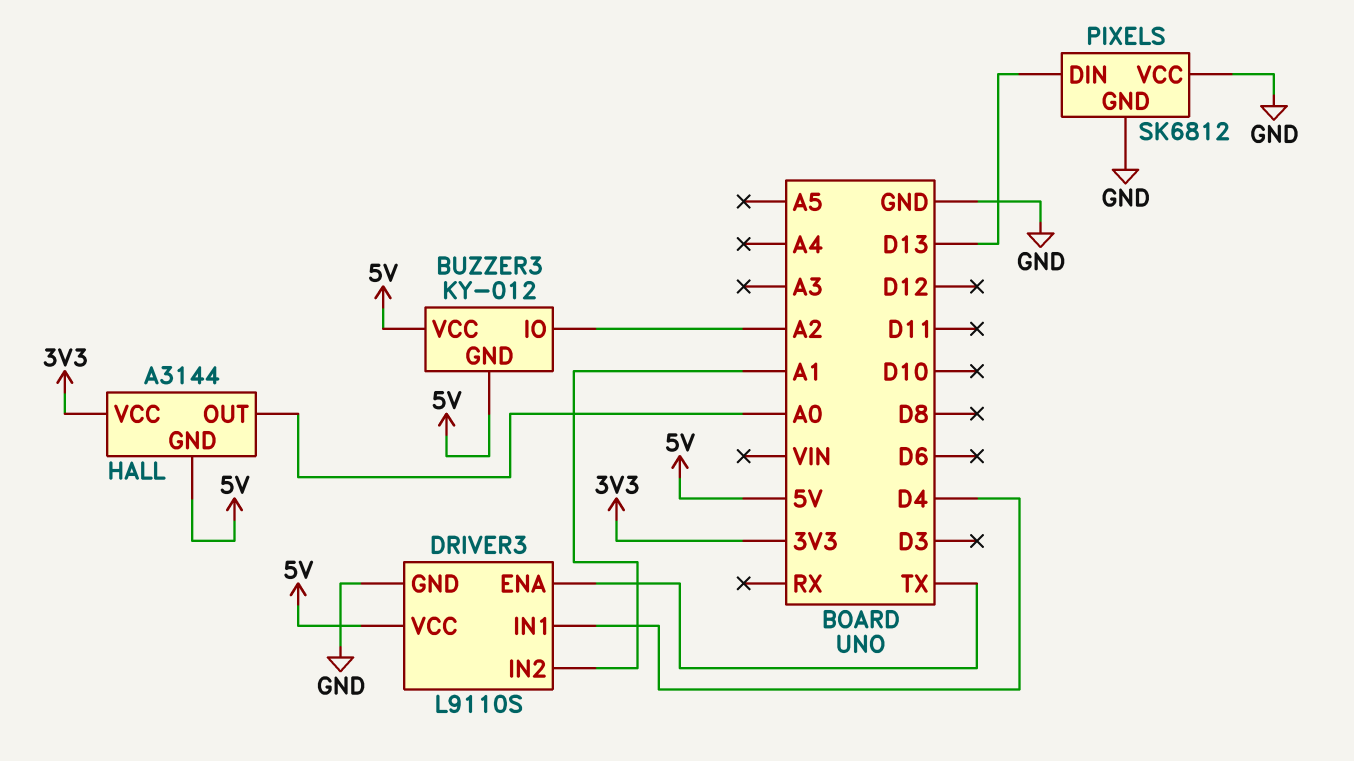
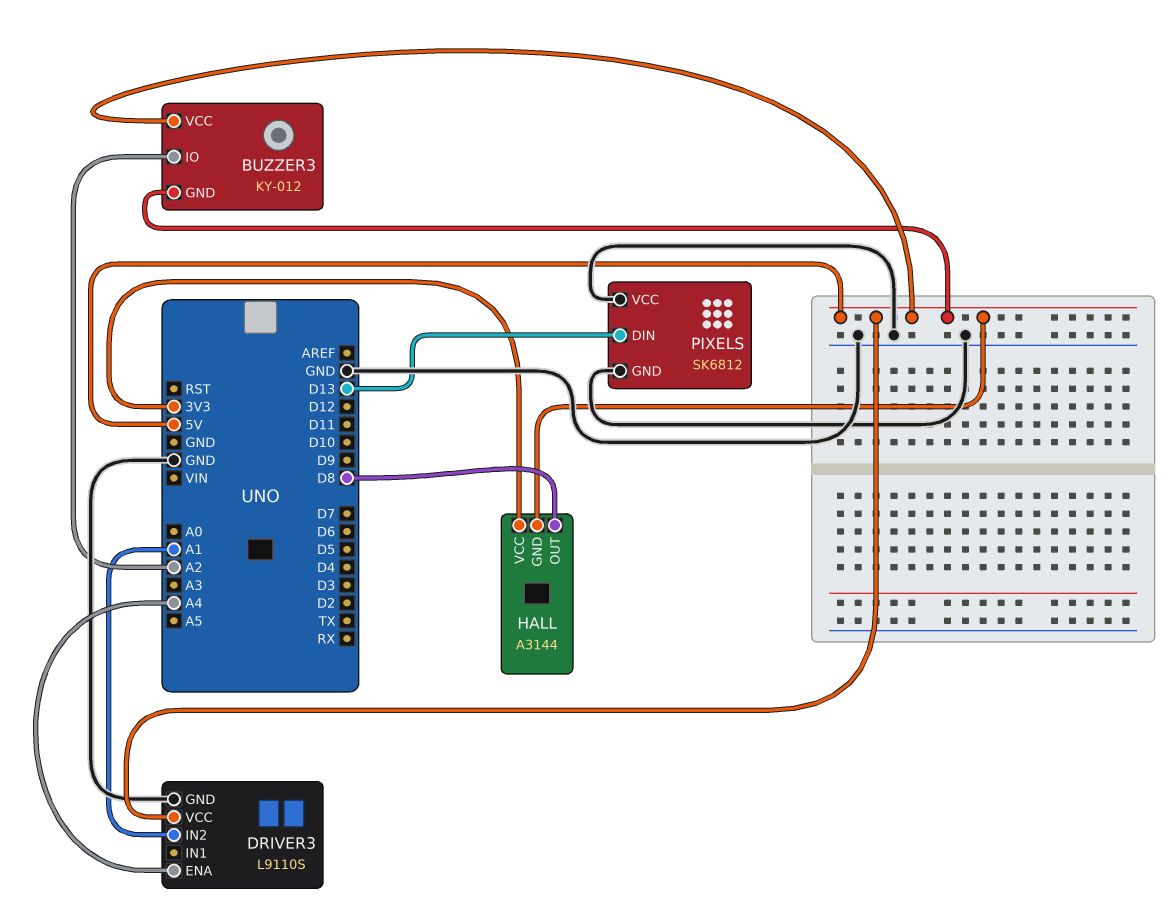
DRIVER3 pin ENA: TX -> A4
DRIVER3 pin IN1: D4 -> none
HALL pin OUT: A0 -> D8

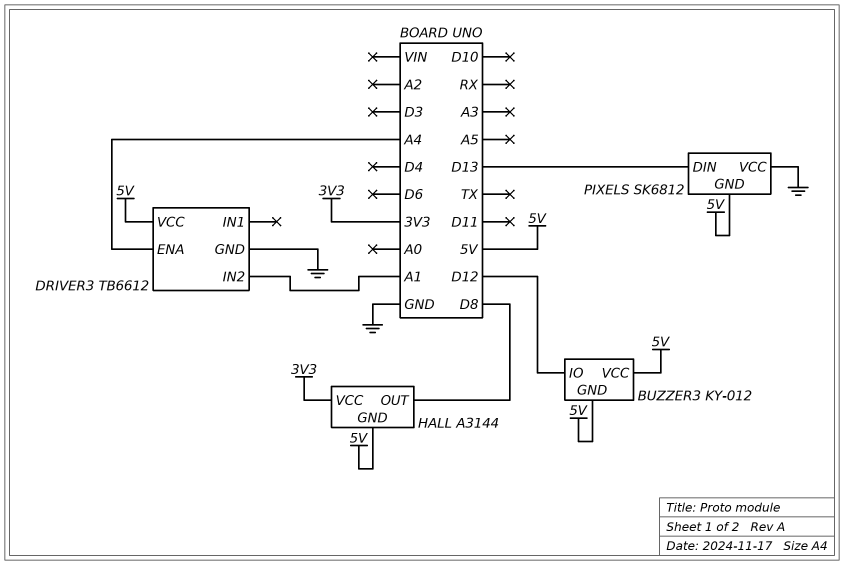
BUZZER3 pin IO: A2 -> D12
DRIVER3: L9110S -> TB6612
PIXELS pin GND: GND -> 5V

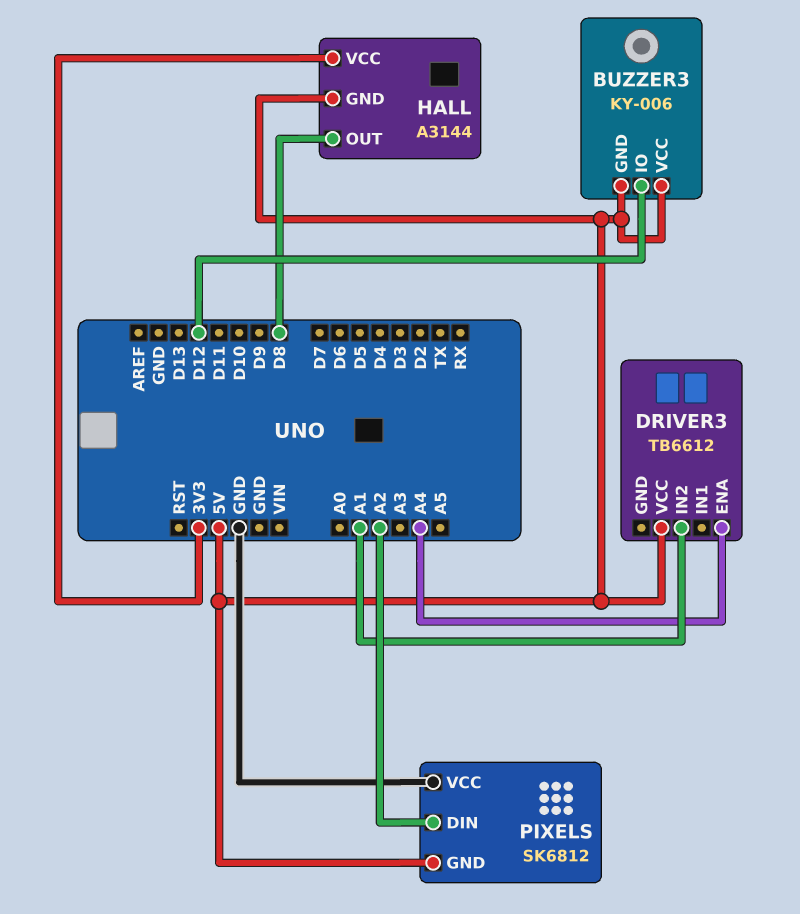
BUZZER3: KY-012 -> KY-006
DRIVER3 pin GND: GND -> none
PIXELS pin DIN: D13 -> A2

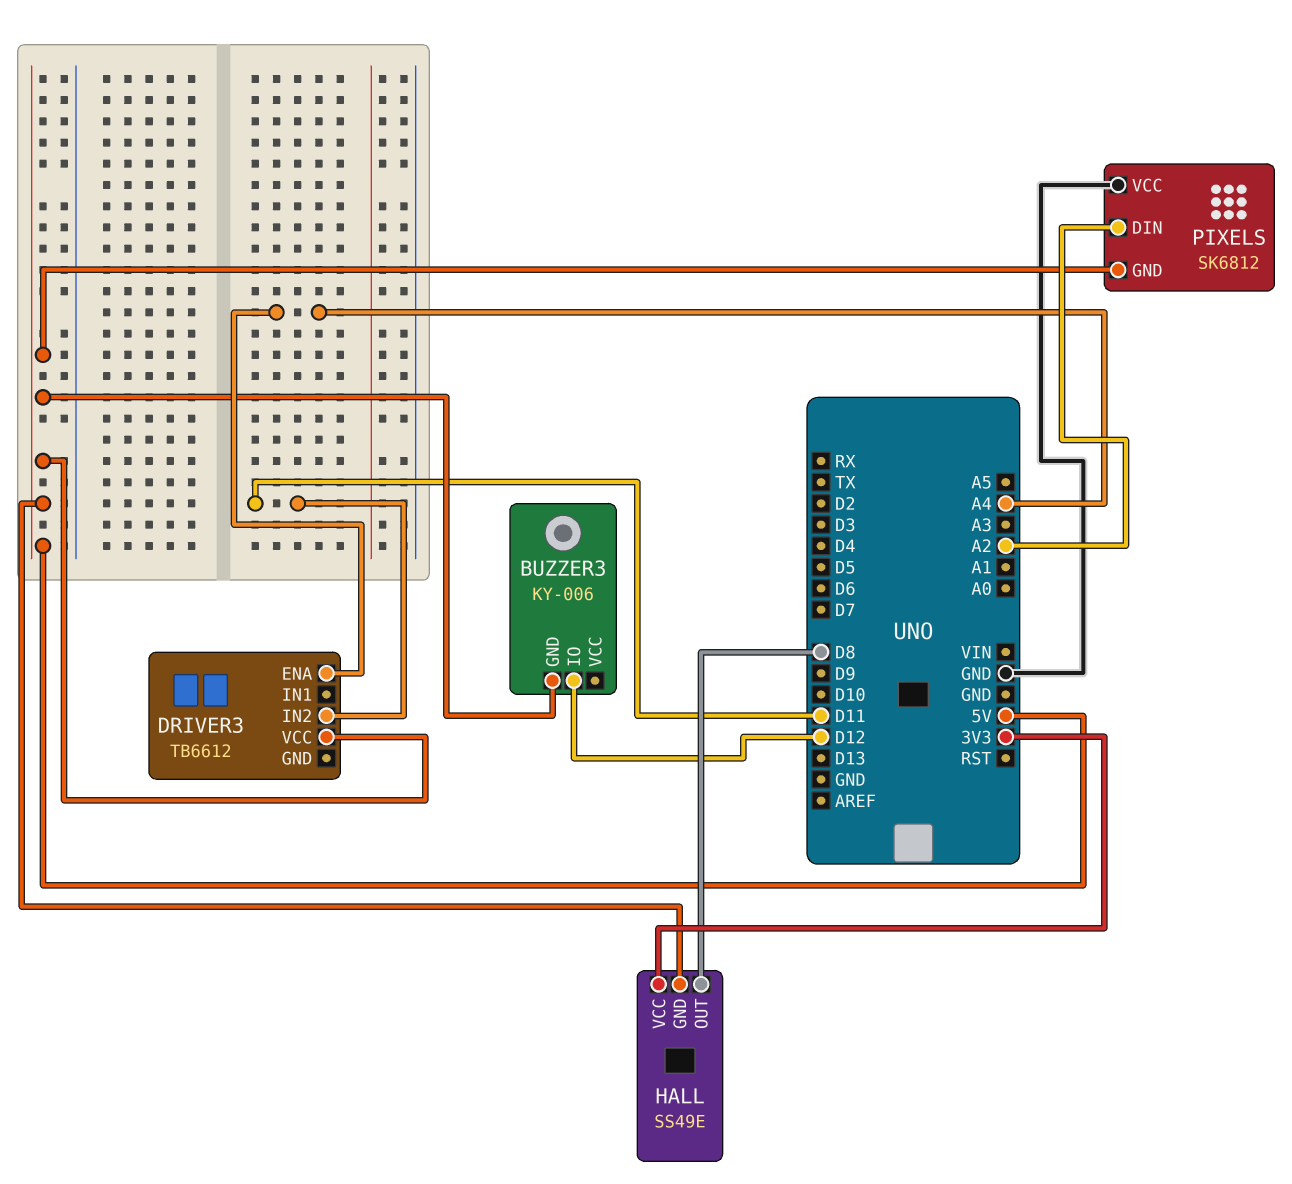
BUZZER3 pin VCC: 5V -> none
DRIVER3 pin IN2: A1 -> D11
HALL: A3144 -> SS49E

